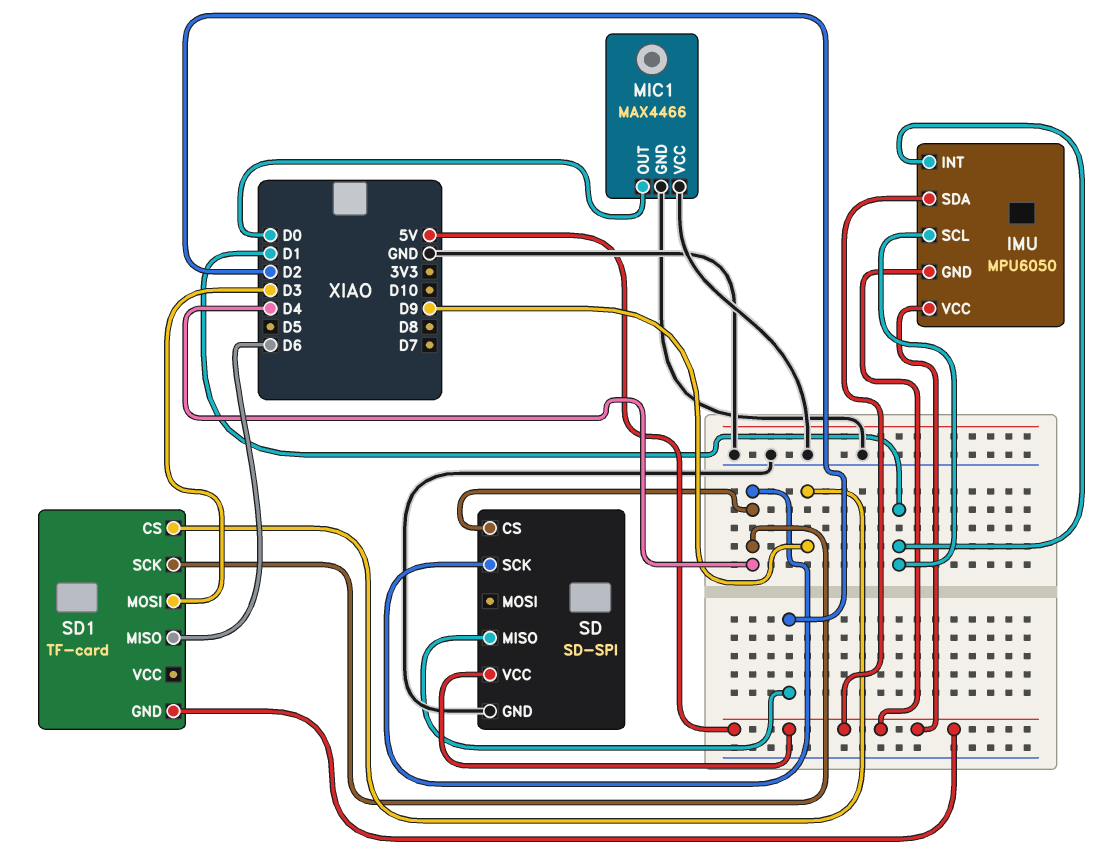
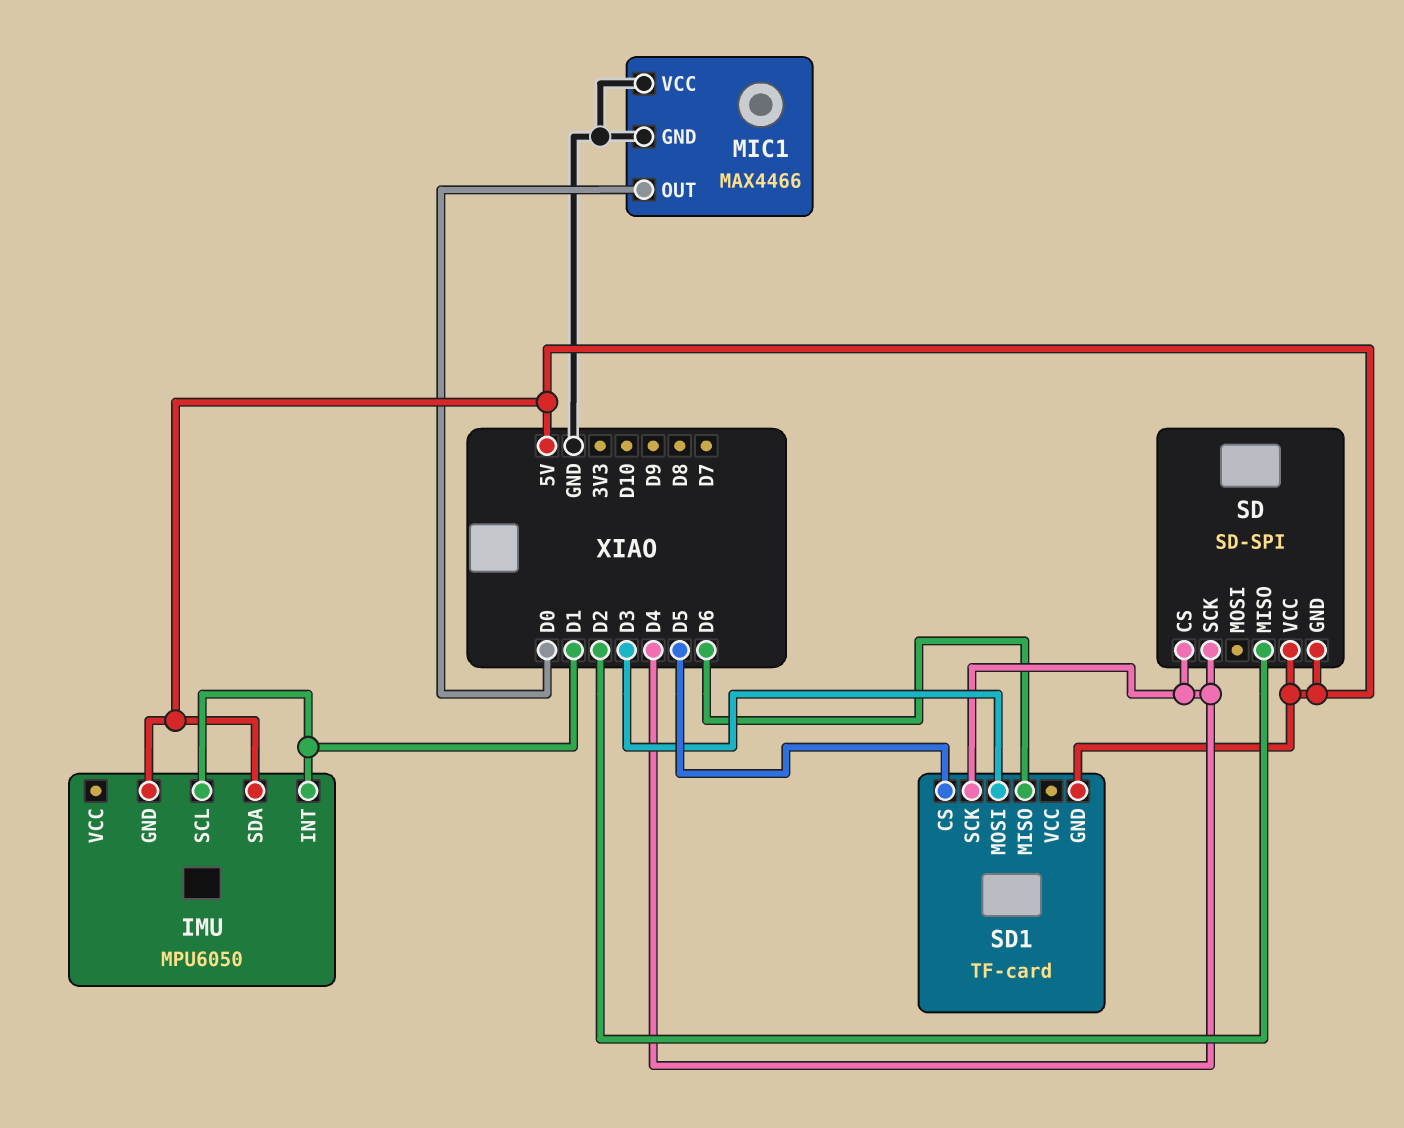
IMU pin VCC: 5V -> none
SD pin GND: GND -> 5V
SD1 pin CS: D9 -> D5

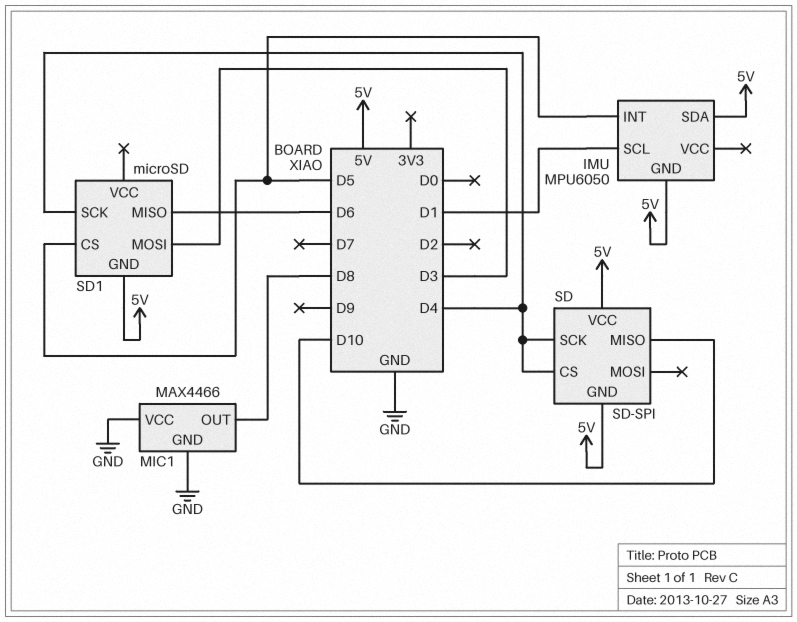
IMU pin INT: D1 -> D5
MIC1 pin OUT: D0 -> D8
SD pin MISO: D2 -> D10
SD1: TF-card -> microSD

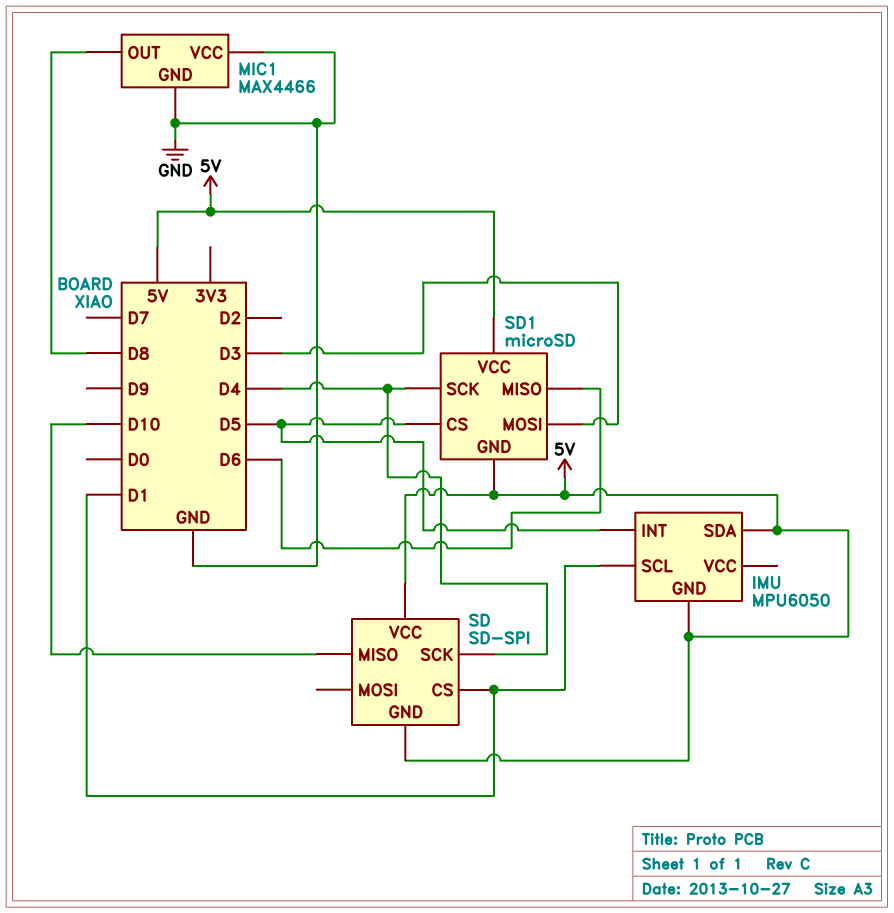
SD pin CS: D4 -> D1
SD1 pin VCC: none -> 5V

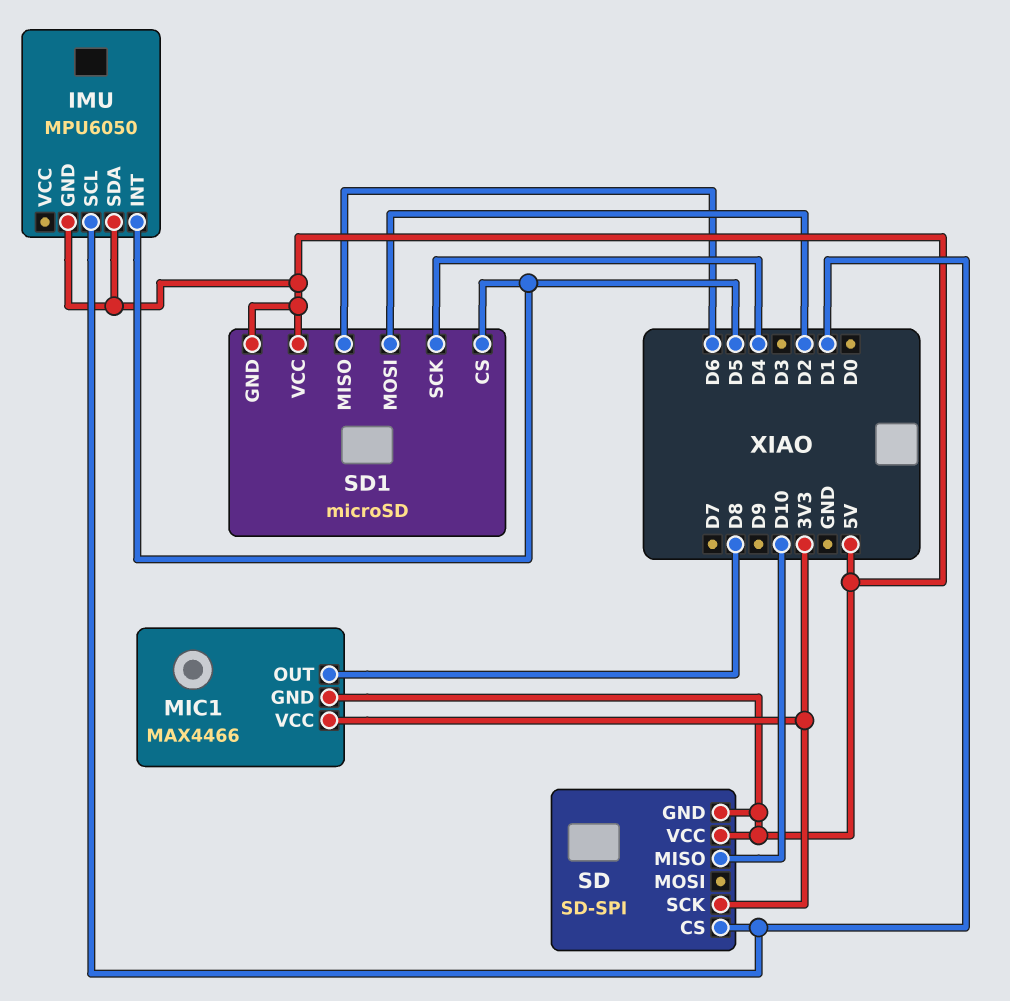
MIC1 pin GND: GND -> 5V
MIC1 pin VCC: GND -> 3V3
SD pin SCK: D4 -> 3V3
SD1 pin MOSI: D3 -> D2

